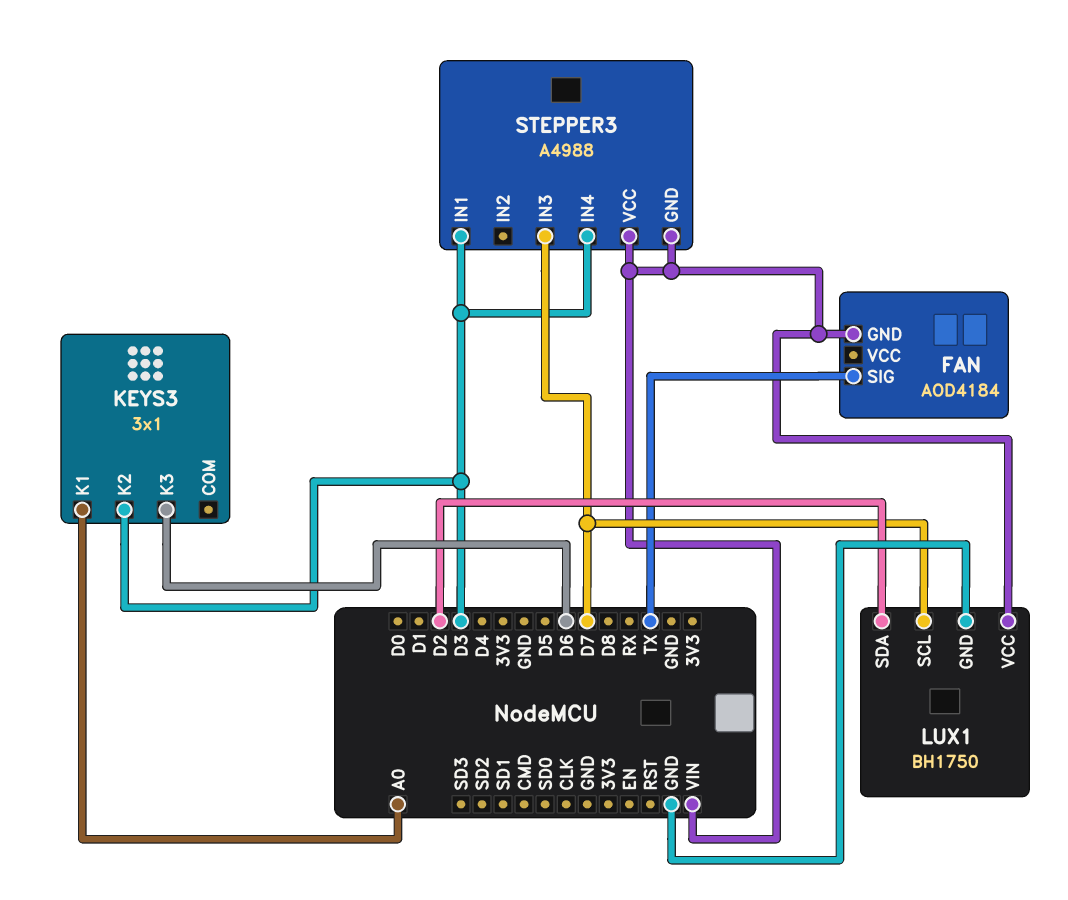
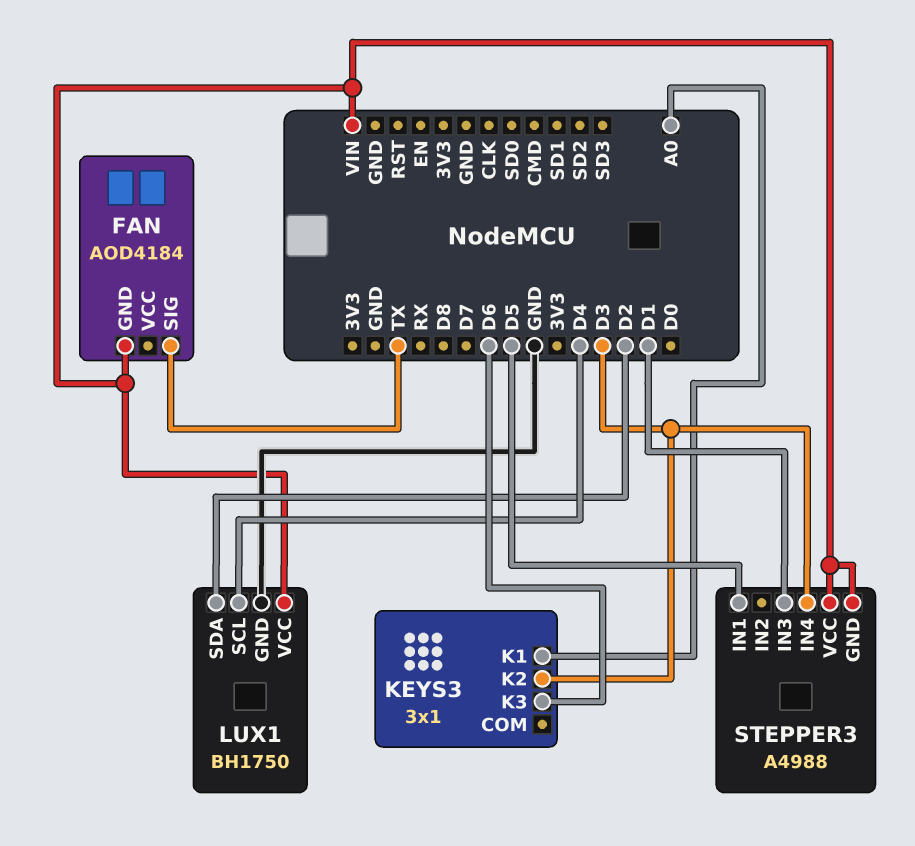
LUX1 pin SCL: D7 -> D4
STEPPER3 pin IN1: D3 -> D5
STEPPER3 pin IN3: D7 -> D1

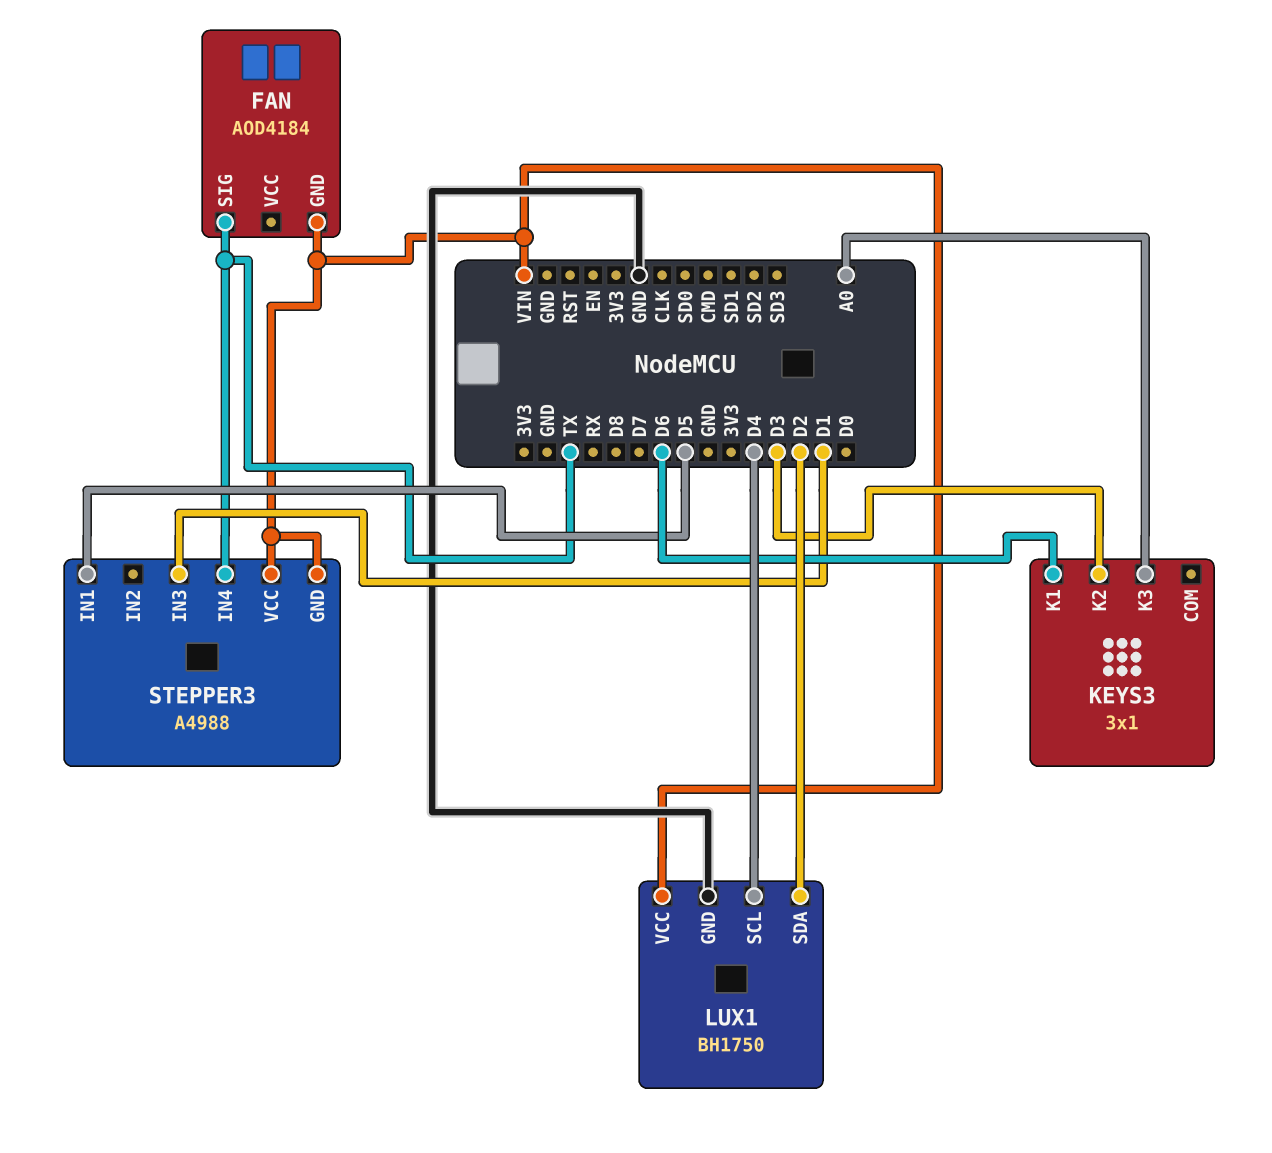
KEYS3 pin K1: A0 -> D6
KEYS3 pin K3: D6 -> A0
STEPPER3 pin IN4: D3 -> TX

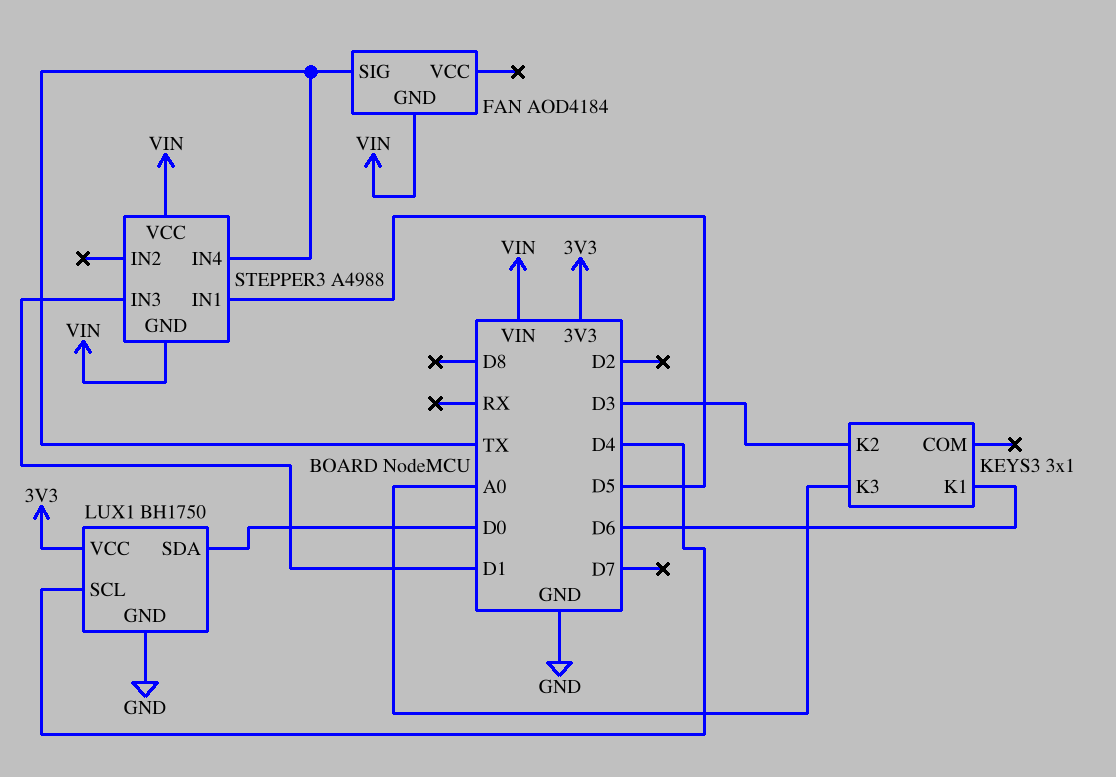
LUX1 pin SDA: D2 -> D0
LUX1 pin VCC: VIN -> 3V3

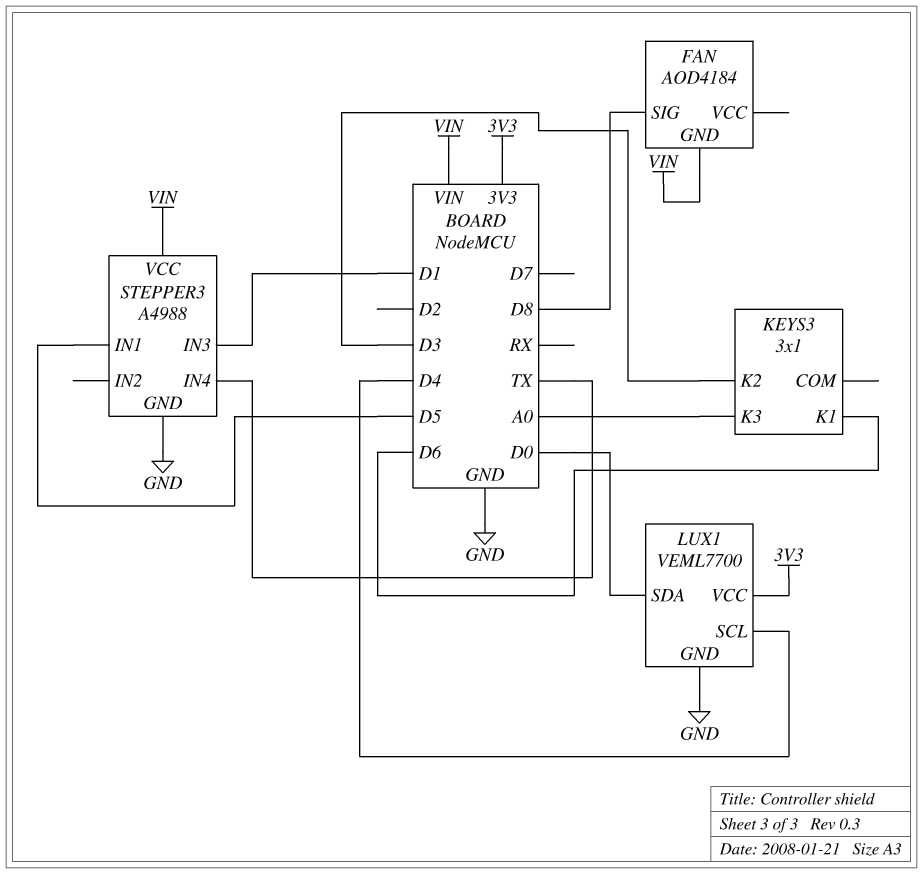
FAN pin SIG: TX -> D8
LUX1: BH1750 -> VEML7700
STEPPER3 pin GND: VIN -> GND

